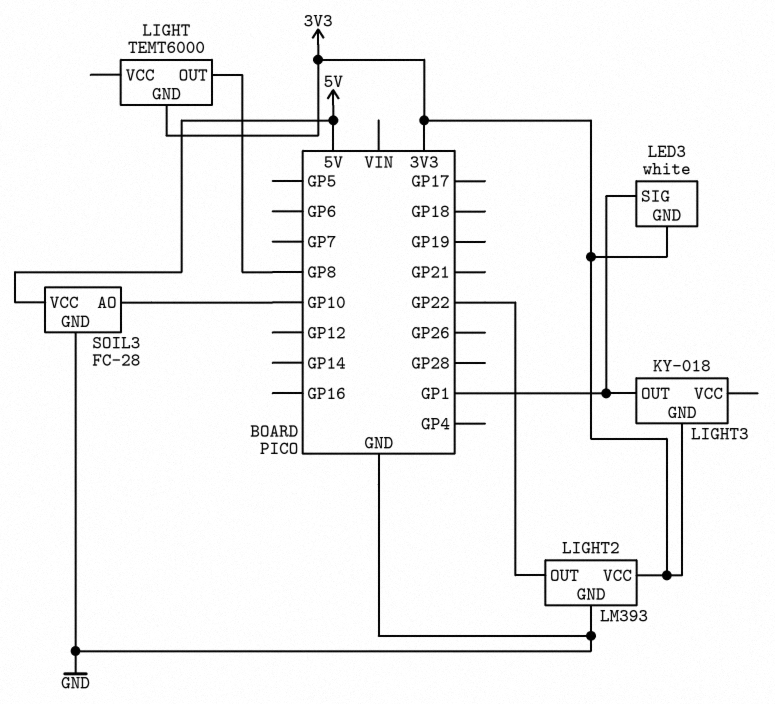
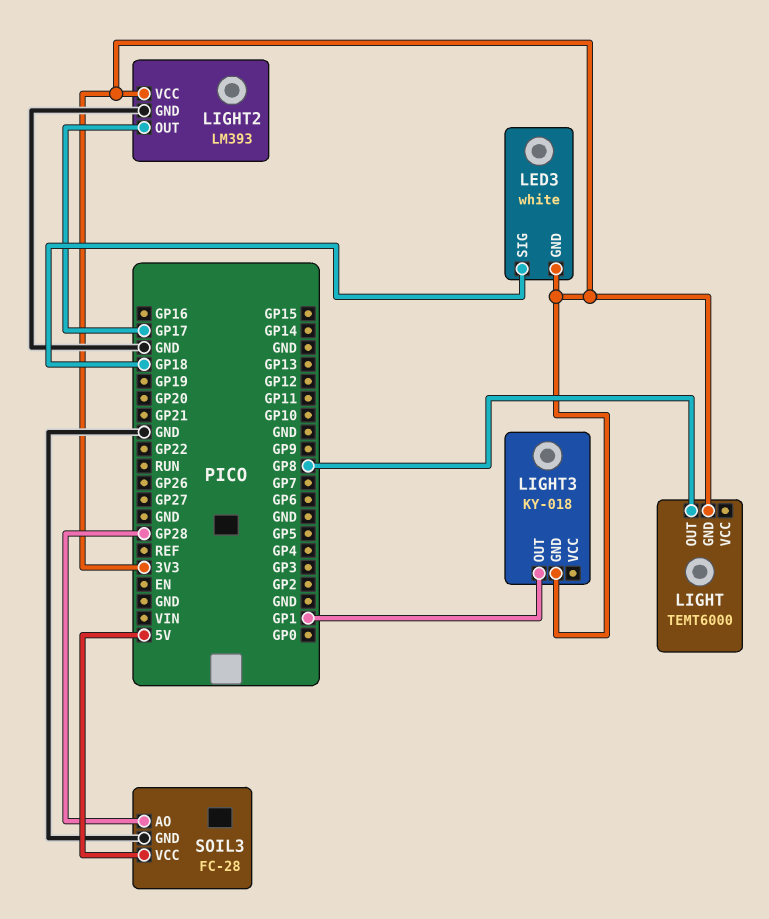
LED3 pin SIG: GP1 -> GP18
LIGHT2 pin OUT: GP22 -> GP17
SOIL3 pin AO: GP10 -> GP28

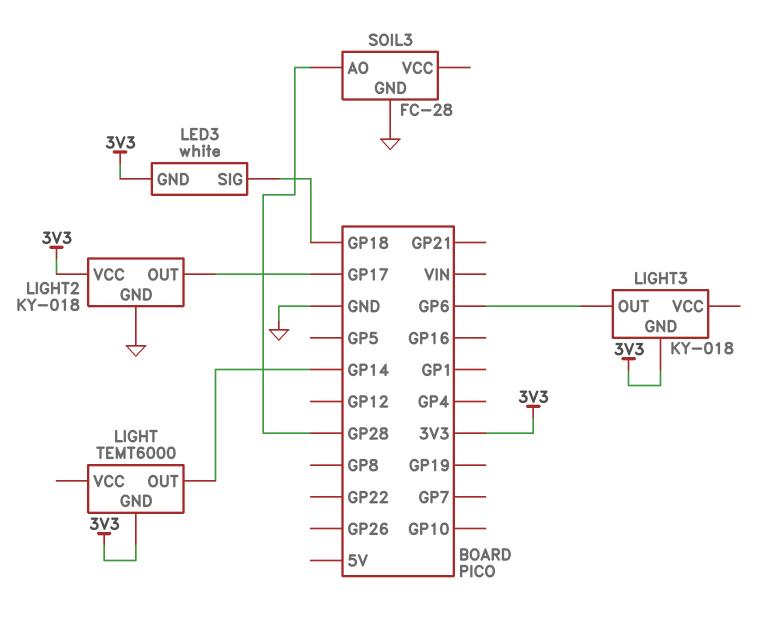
LIGHT pin OUT: GP8 -> GP14
LIGHT2: LM393 -> KY-018
LIGHT3 pin OUT: GP1 -> GP6
SOIL3 pin VCC: 5V -> none

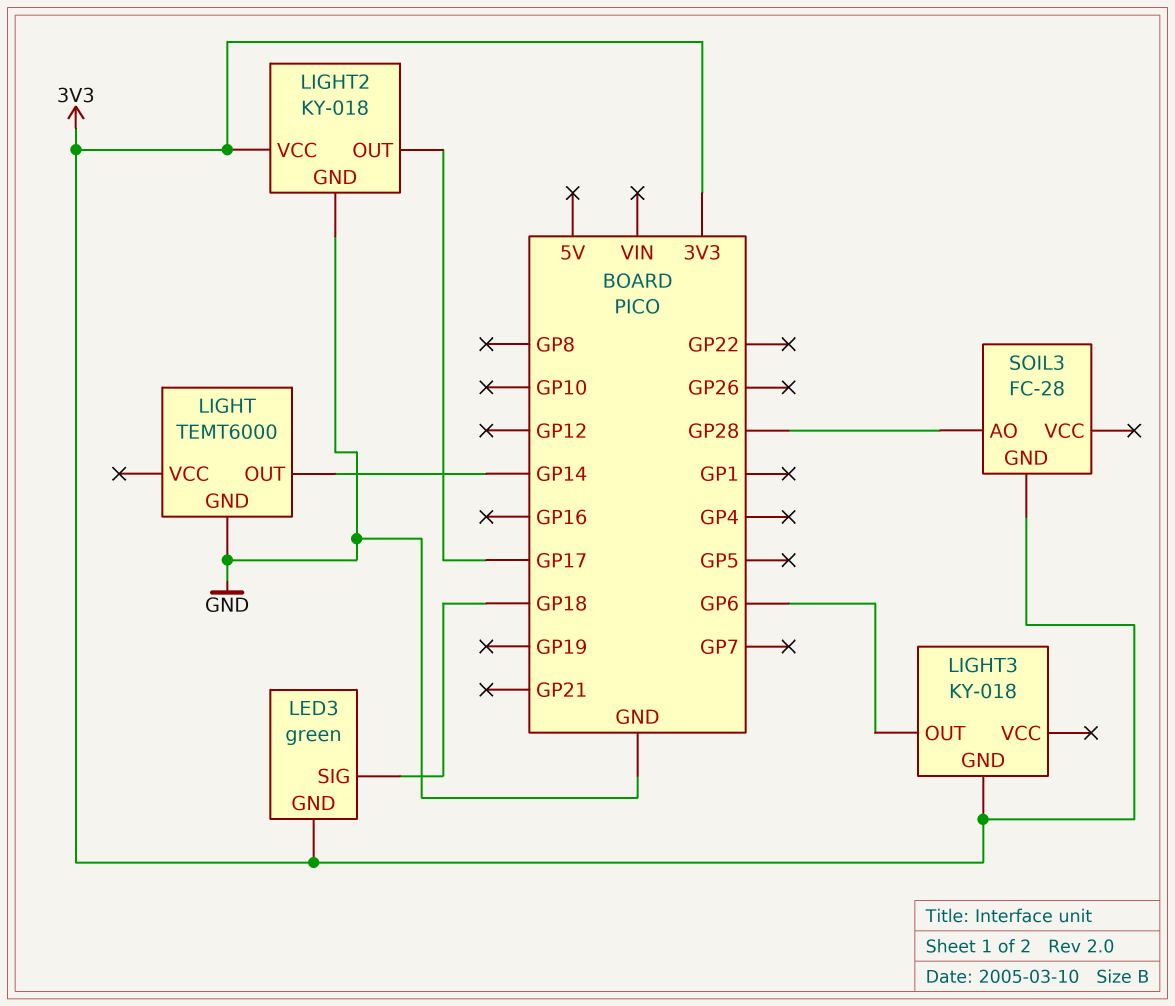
LED3: white -> green
LIGHT pin GND: 3V3 -> GND
SOIL3 pin GND: GND -> 3V3

